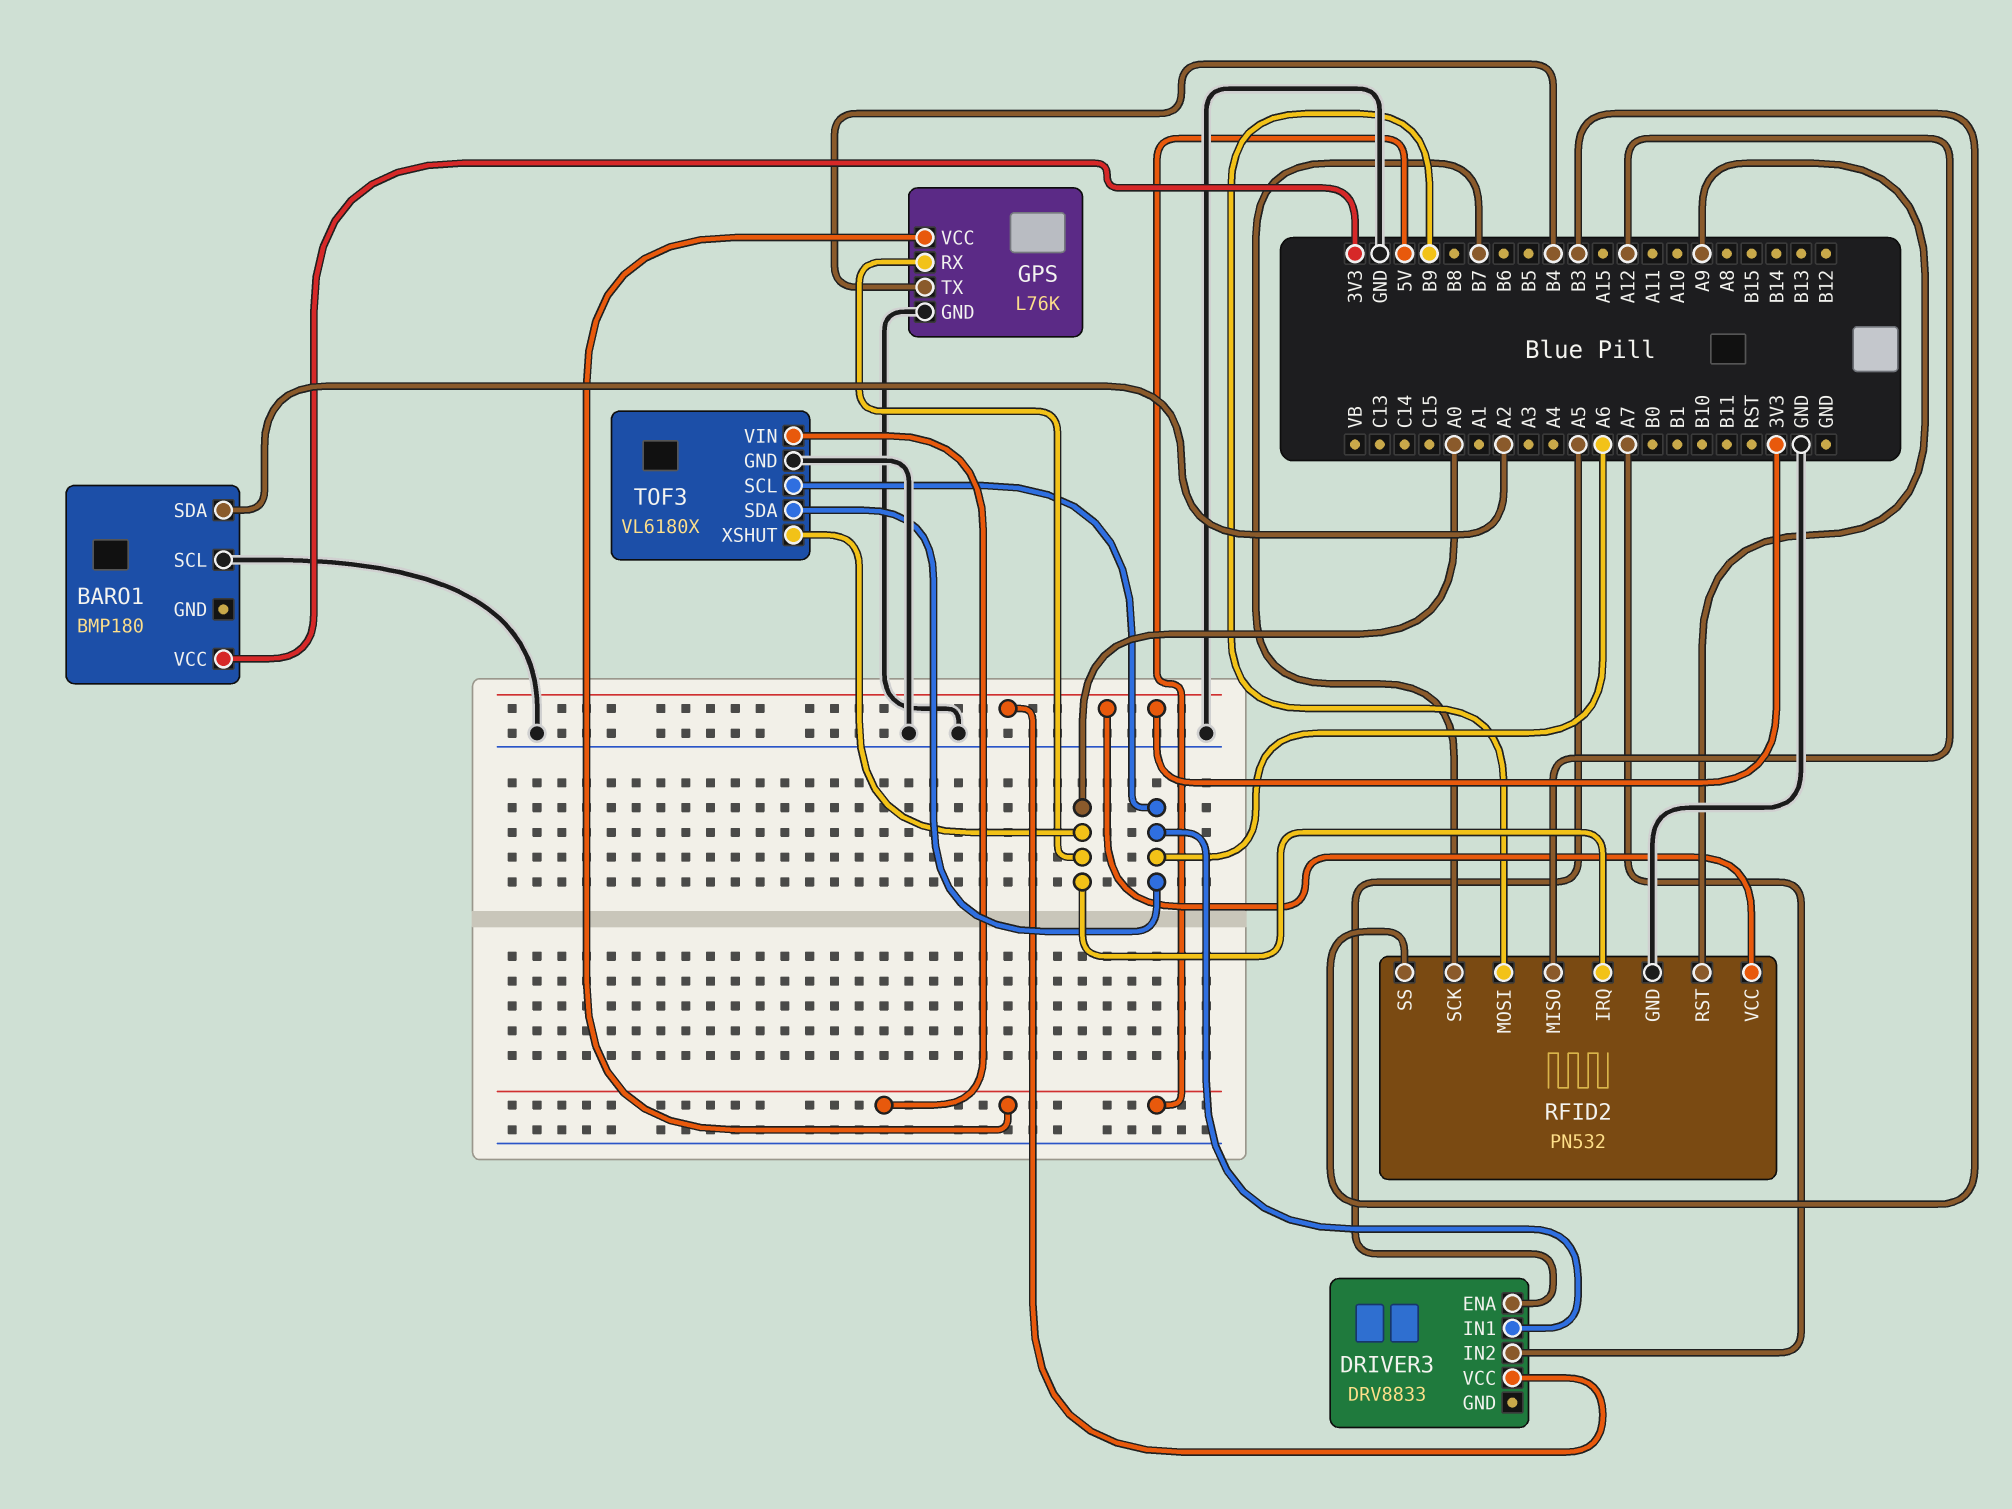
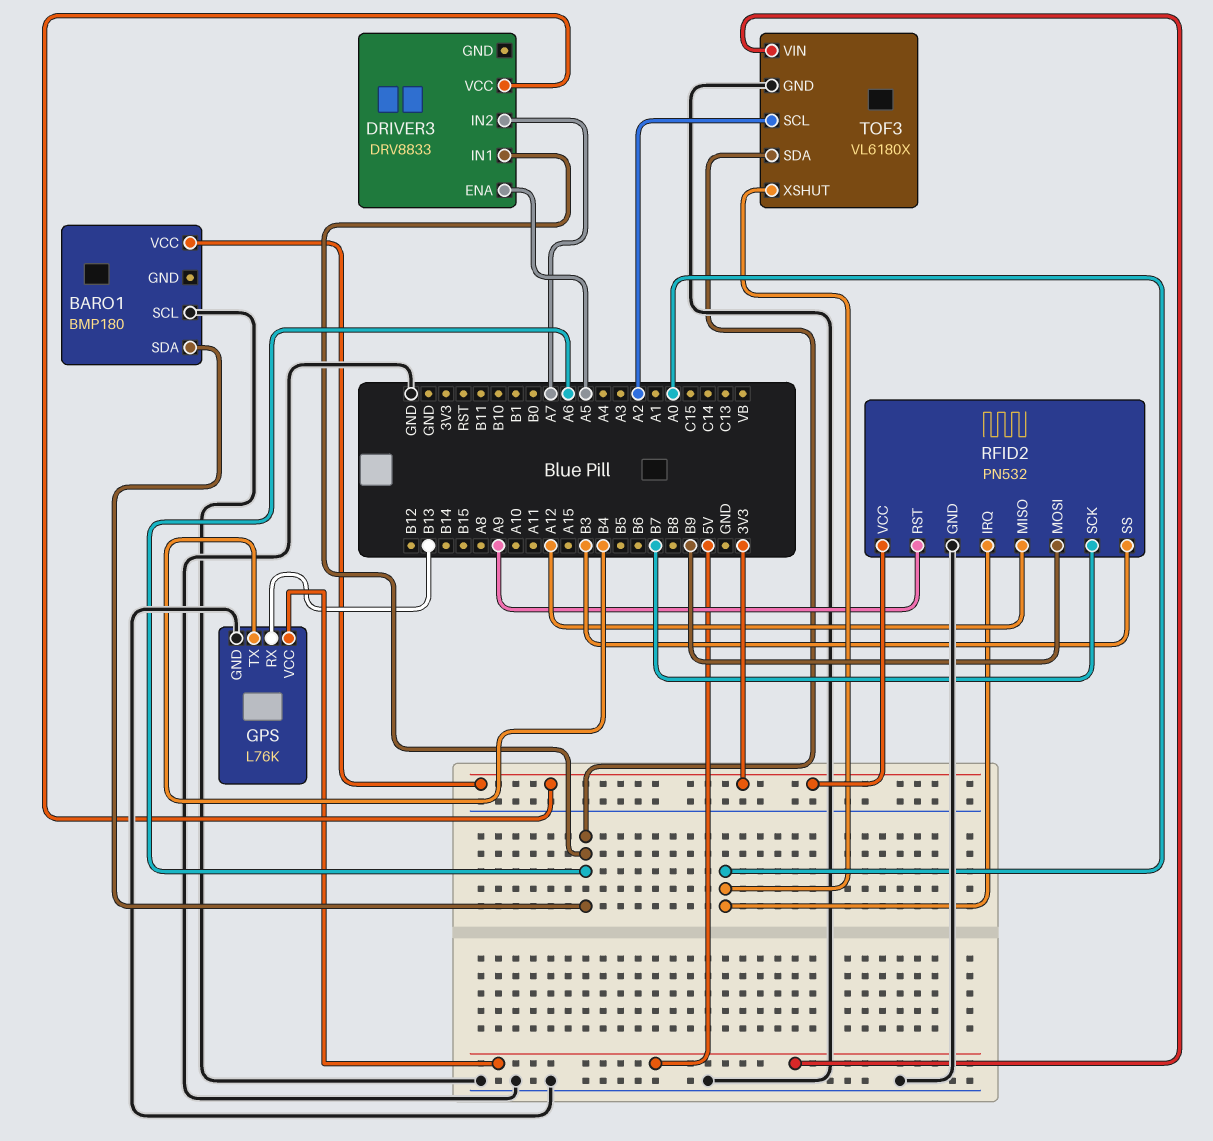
BARO1 pin SDA: A2 -> A6
GPS pin RX: A0 -> B13
TOF3 pin SCL: A6 -> A2

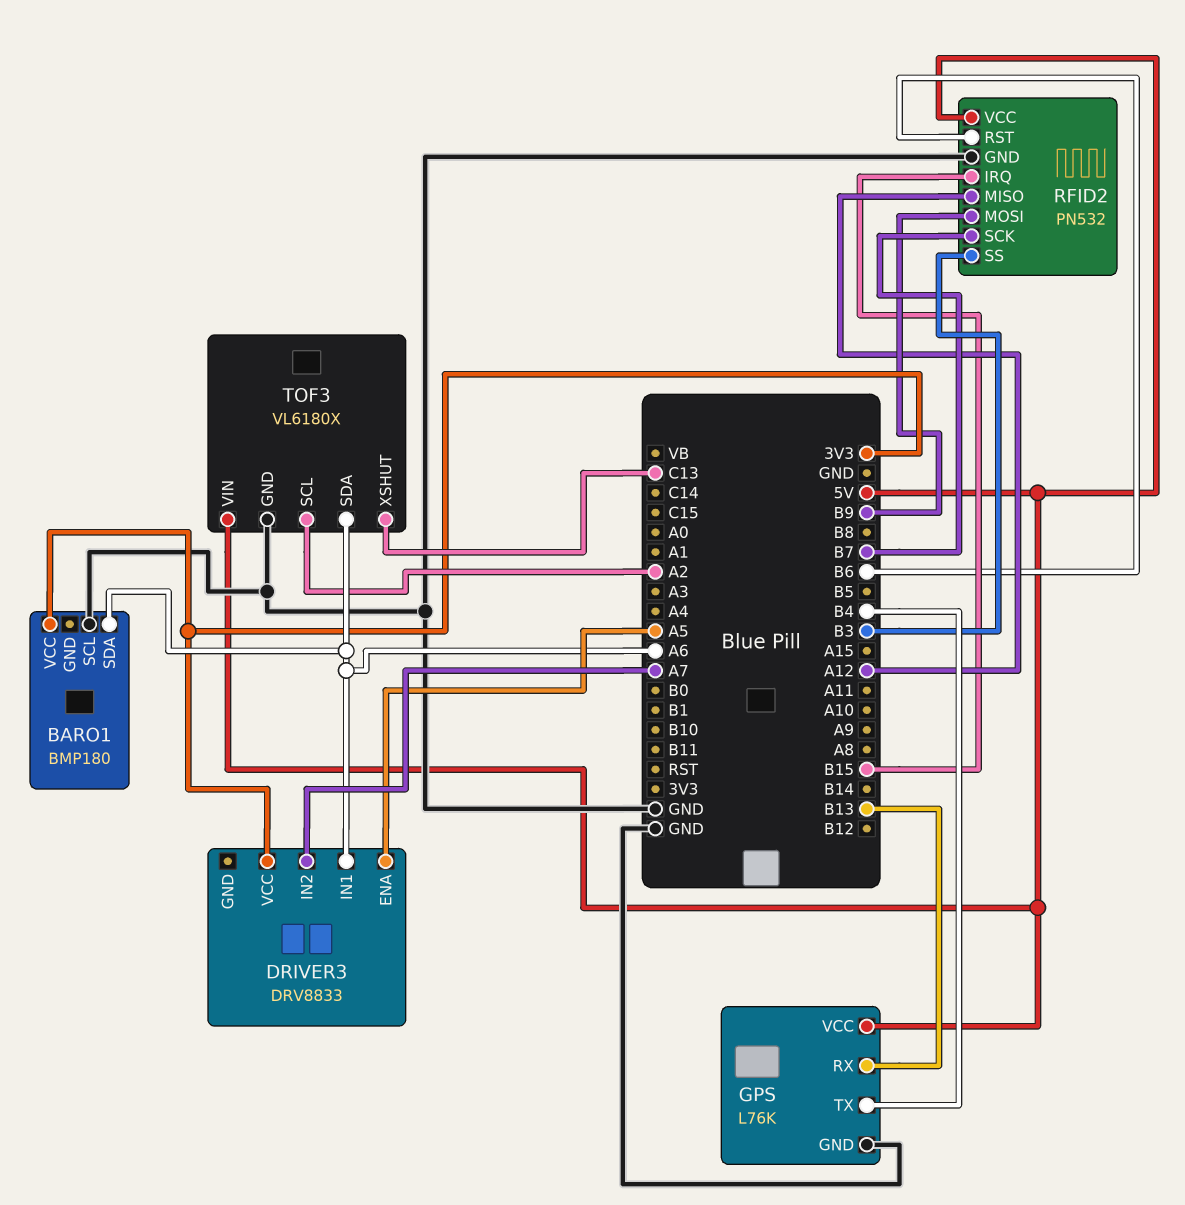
RFID2 pin IRQ: A0 -> B15
RFID2 pin RST: A9 -> B6
RFID2 pin VCC: 3V3 -> 5V
TOF3 pin XSHUT: A0 -> C13

